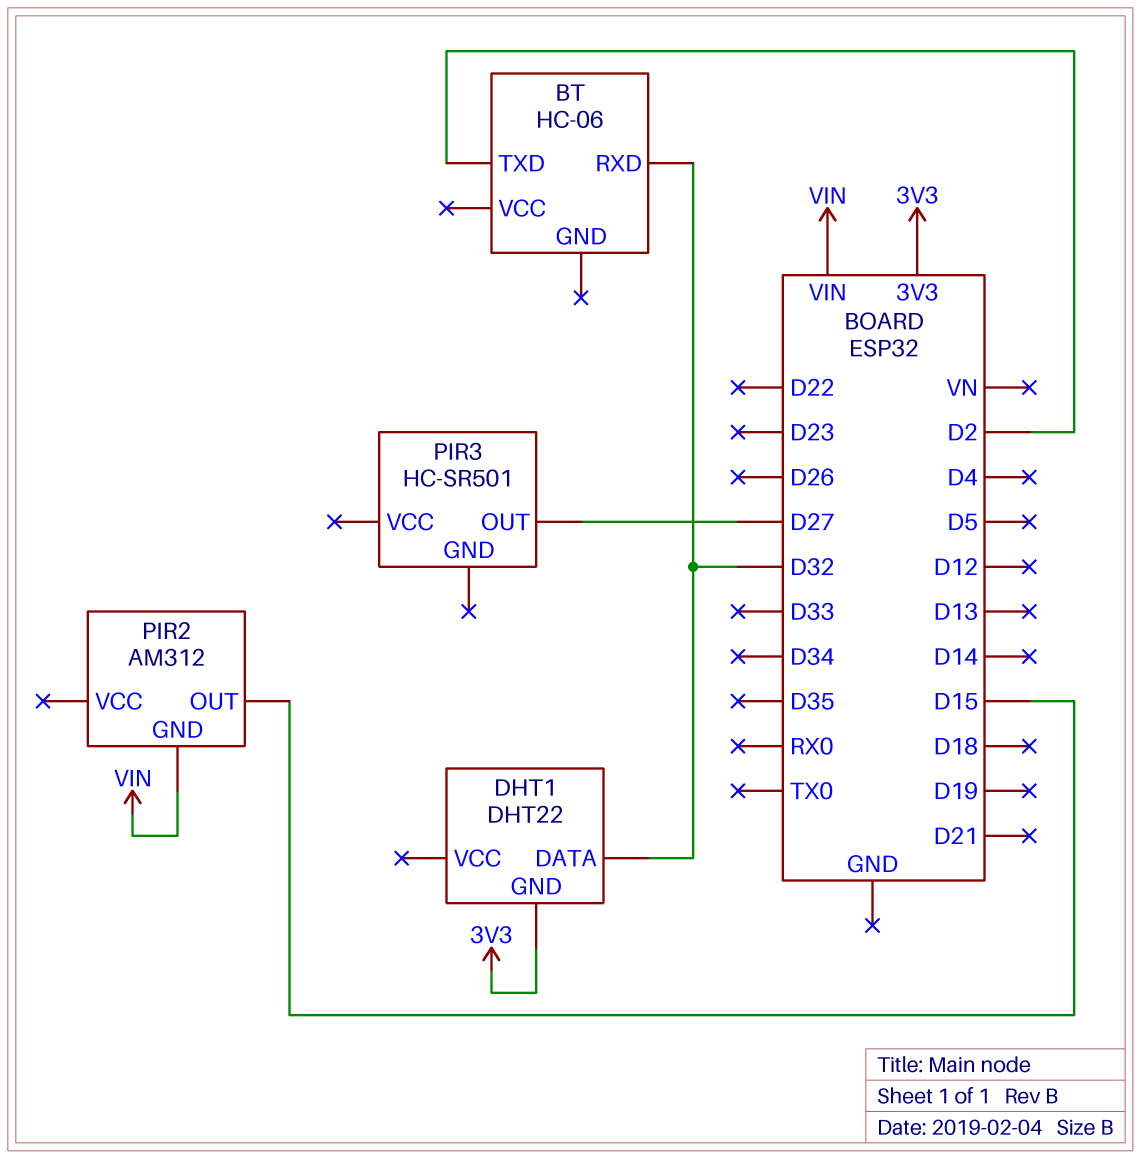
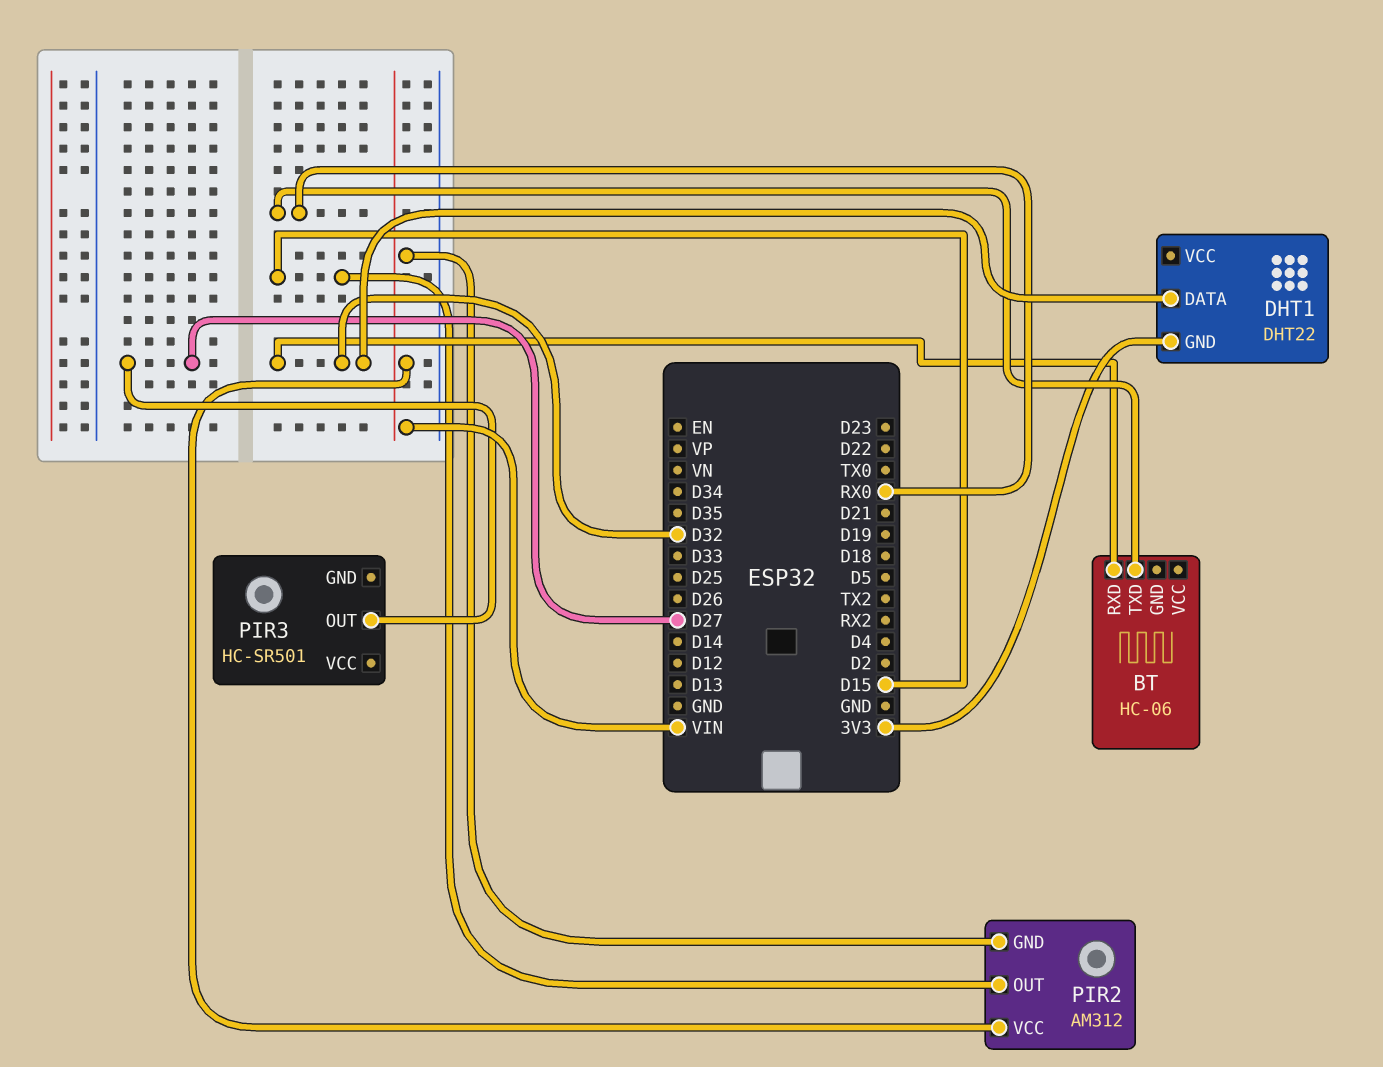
BT pin TXD: D2 -> RX0
PIR2 pin VCC: none -> VIN

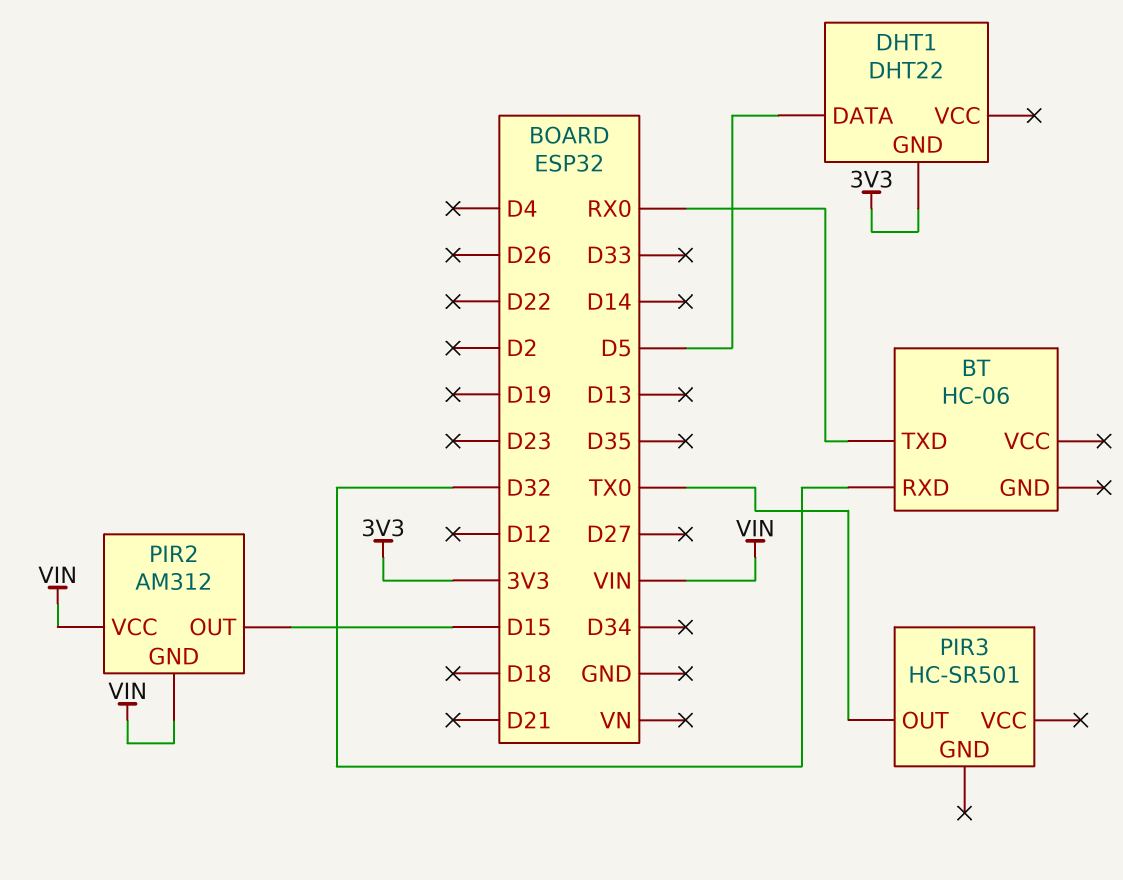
DHT1 pin DATA: D32 -> D5
PIR3 pin OUT: D27 -> TX0

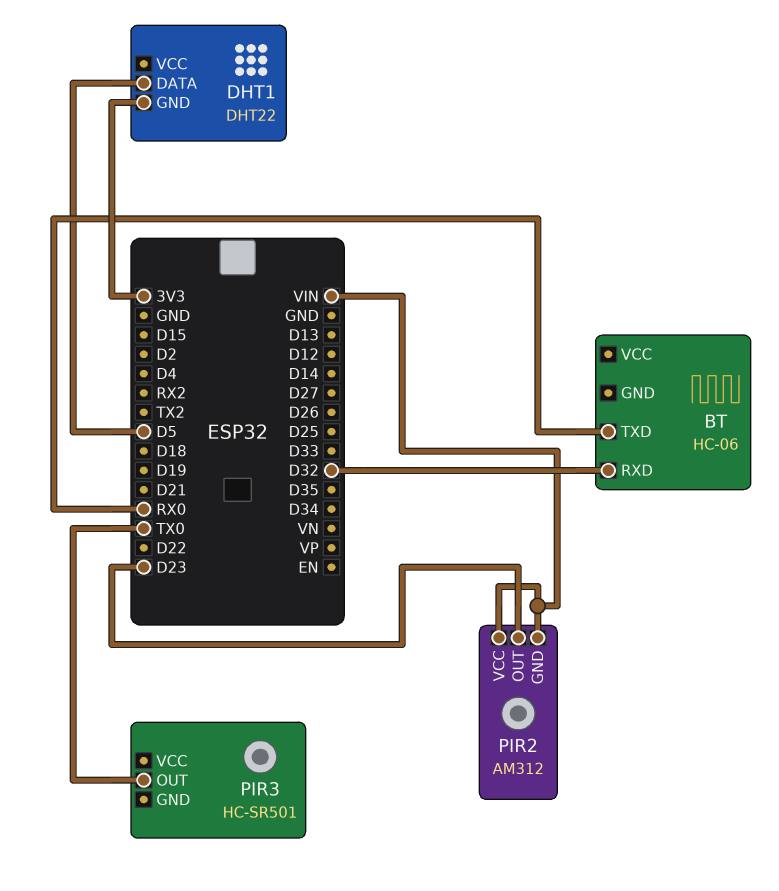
PIR2 pin OUT: D15 -> D23

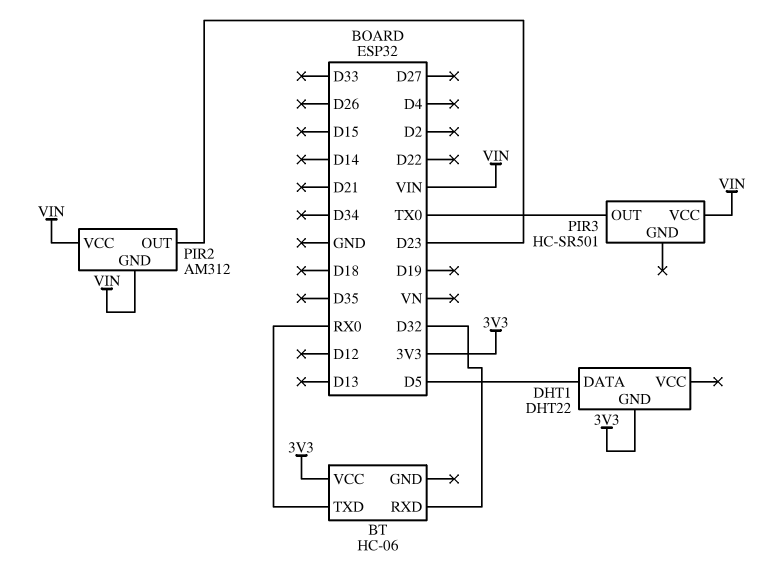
BT pin VCC: none -> 3V3
PIR3 pin VCC: none -> VIN

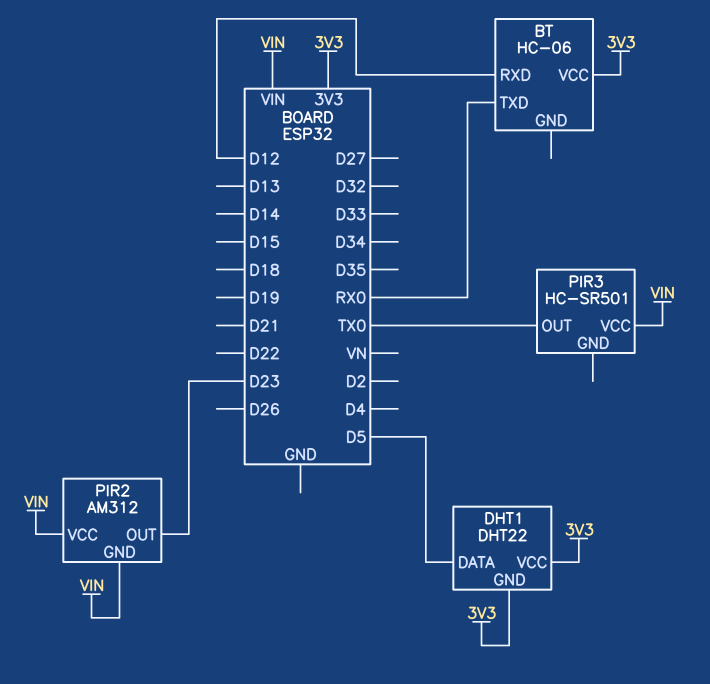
BT pin RXD: D32 -> D12
DHT1 pin VCC: none -> 3V3

